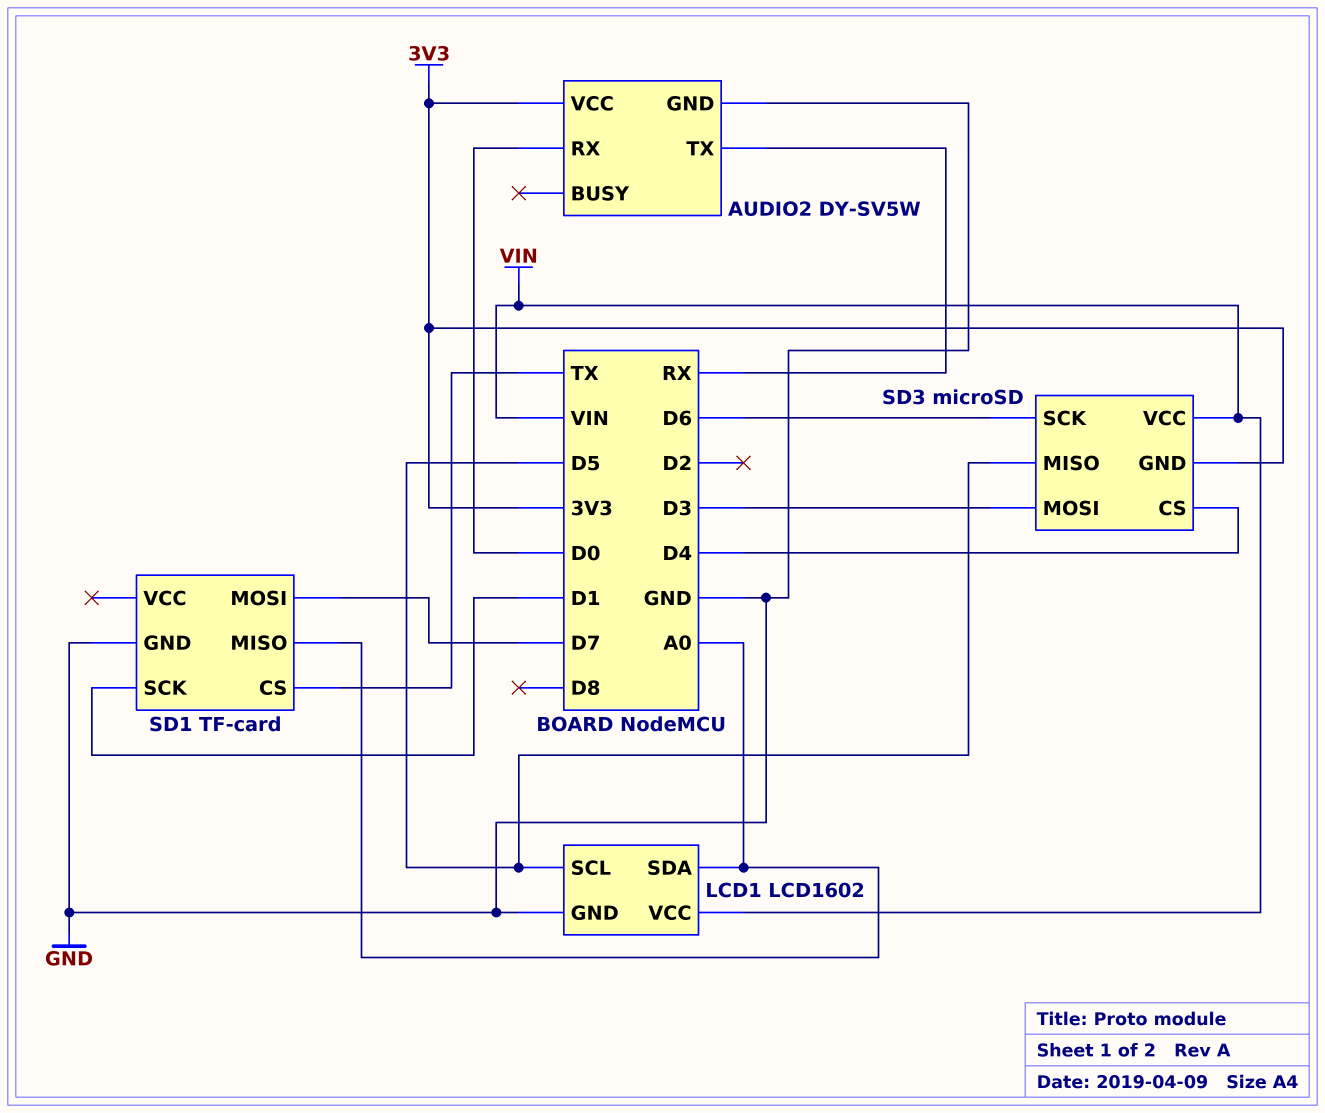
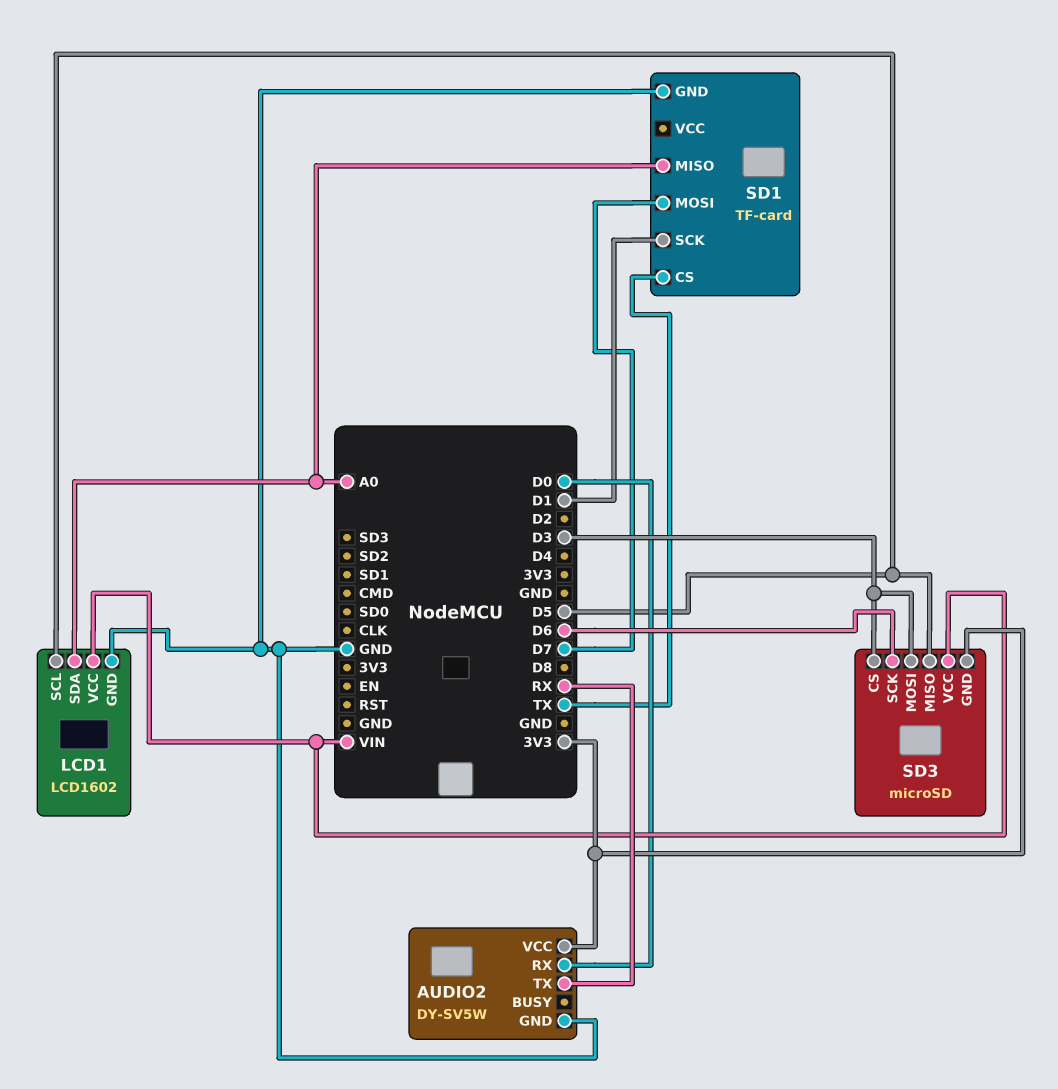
SD3 pin CS: D4 -> D3

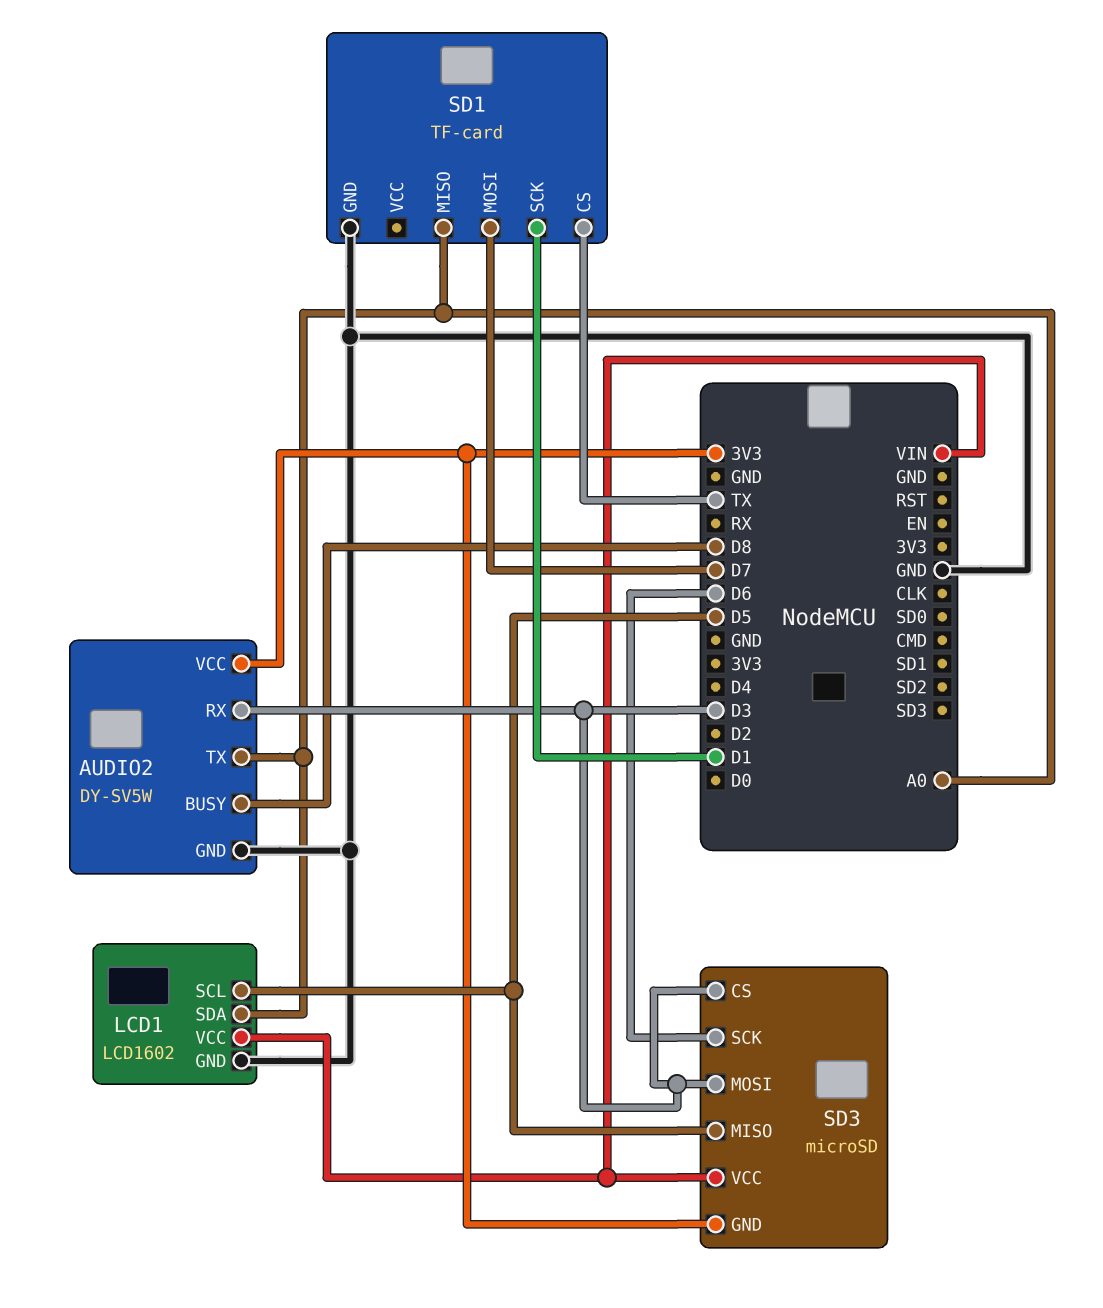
AUDIO2 pin BUSY: none -> D8
AUDIO2 pin RX: D0 -> D3
AUDIO2 pin TX: RX -> A0

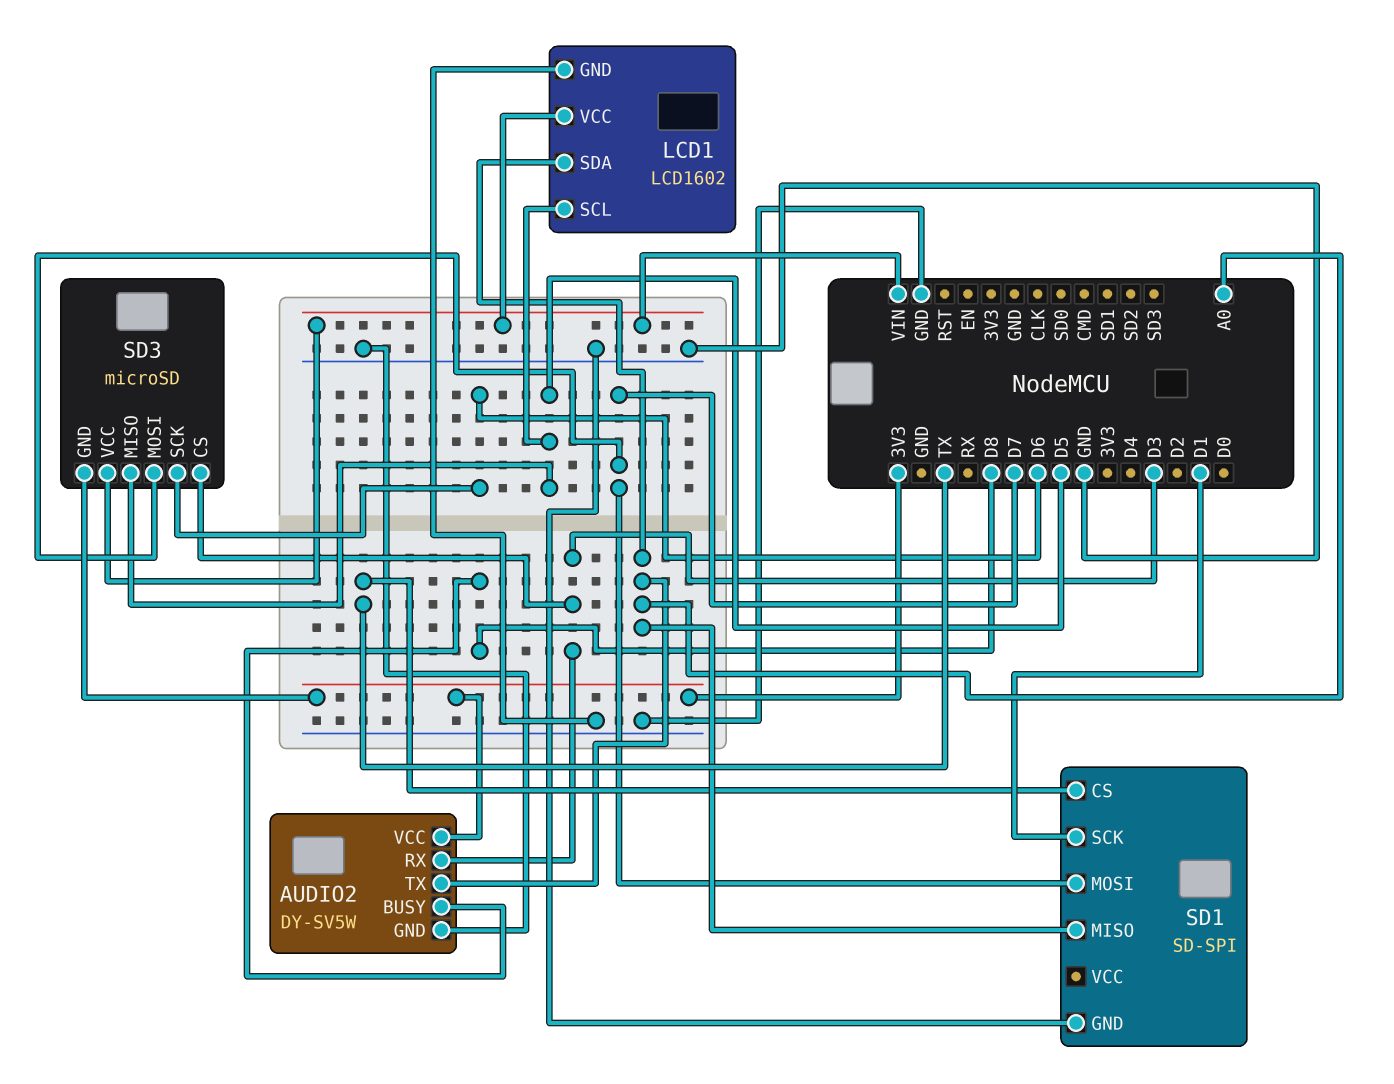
SD1: TF-card -> SD-SPI
SD3 pin MOSI: D3 -> D7

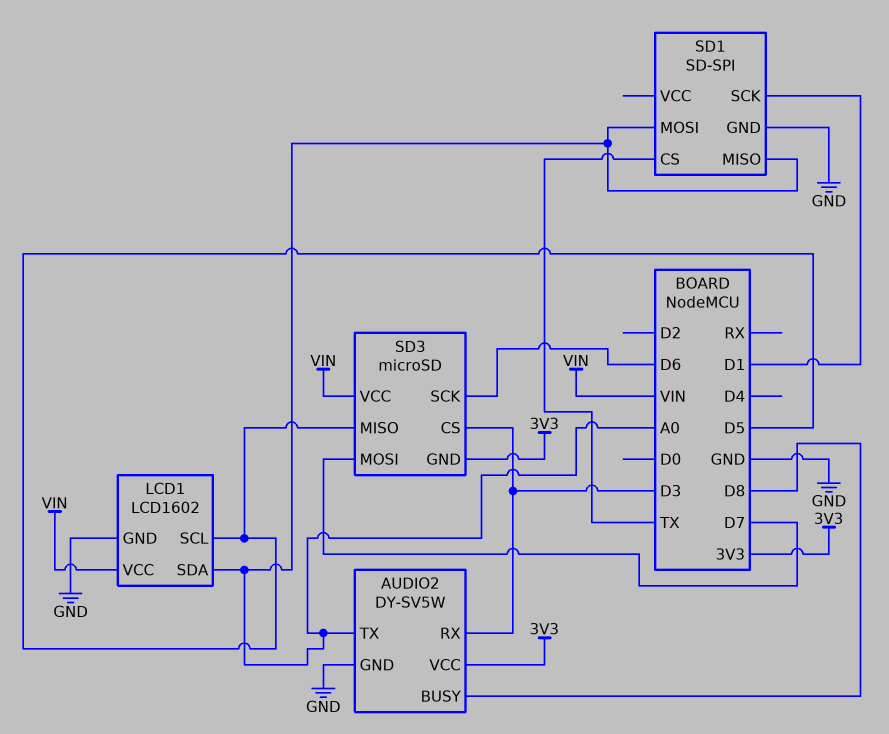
SD1 pin MOSI: D7 -> A0

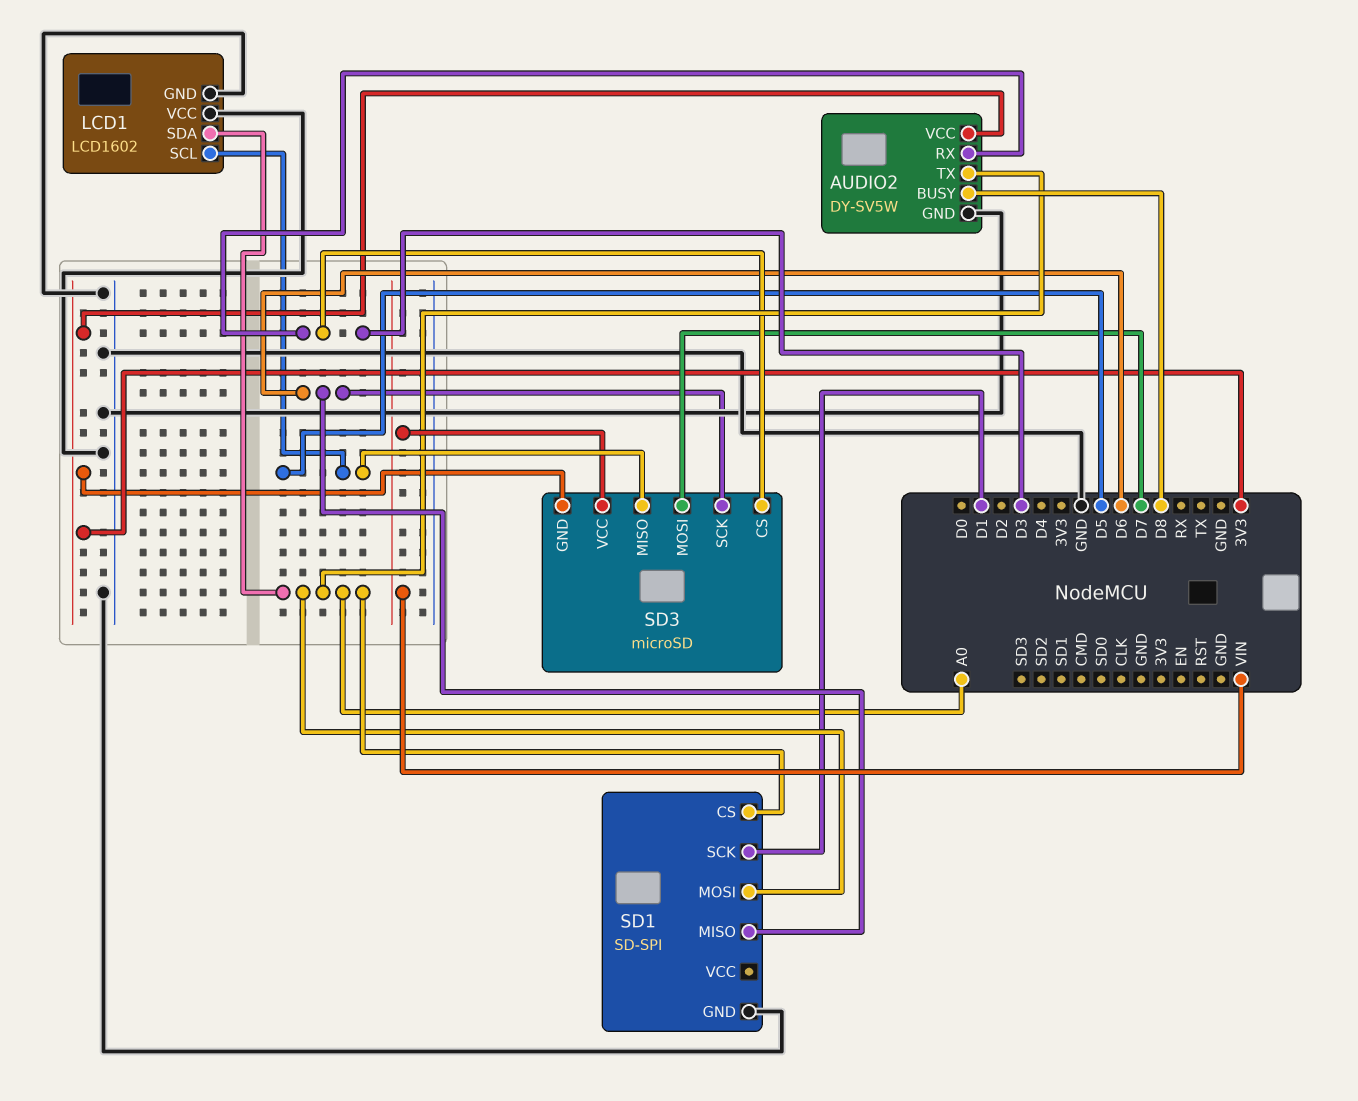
LCD1 pin VCC: VIN -> GND
SD1 pin CS: TX -> A0
SD1 pin MISO: A0 -> D6

